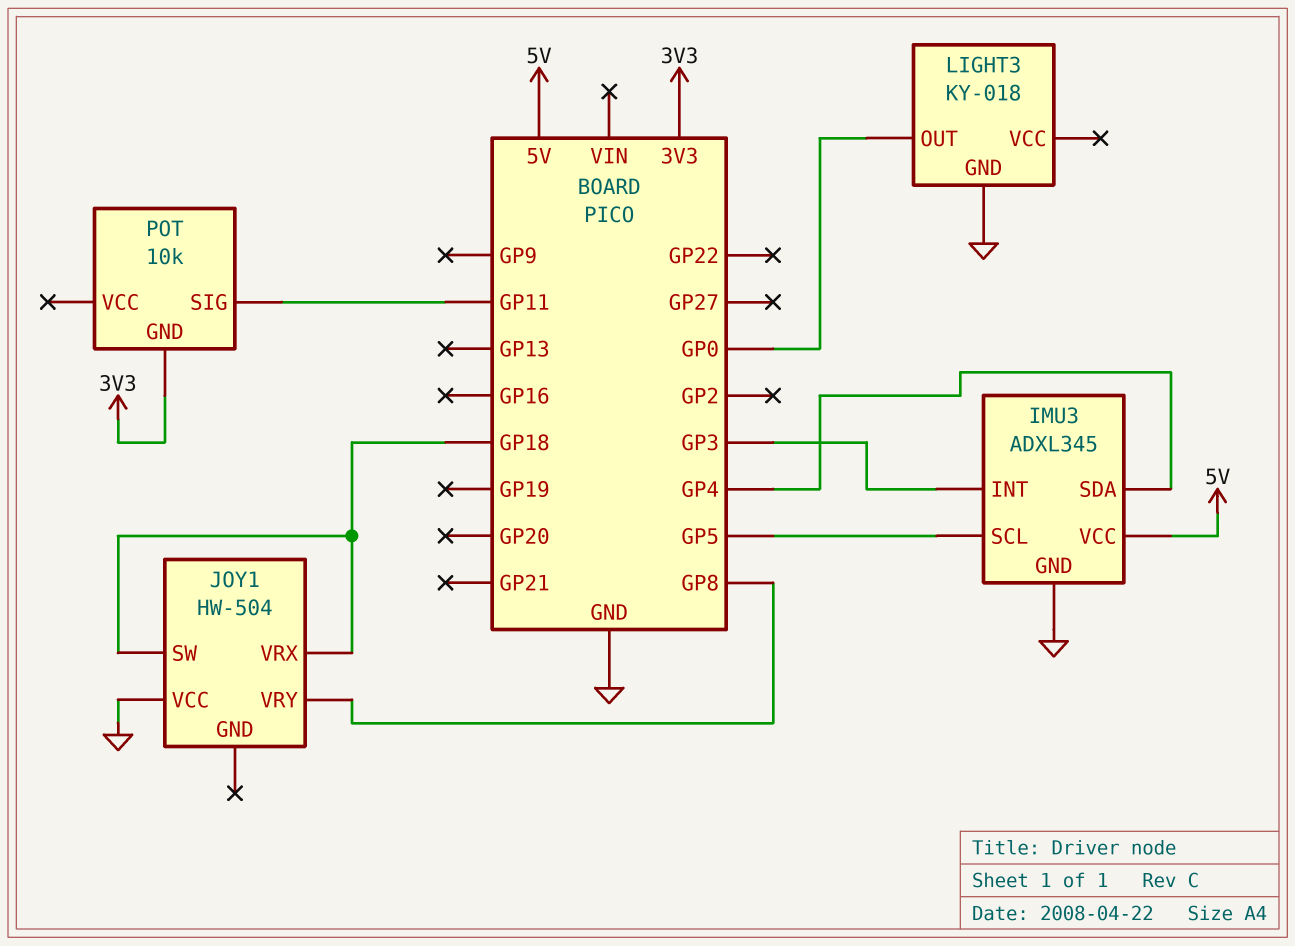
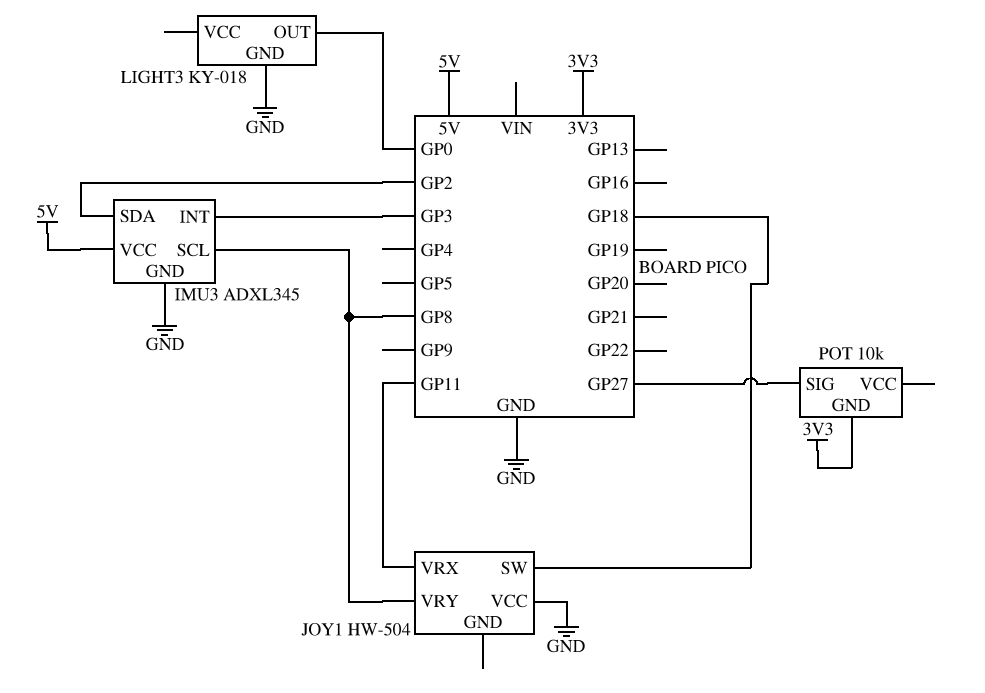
IMU3 pin SCL: GP5 -> GP8
IMU3 pin SDA: GP4 -> GP2
JOY1 pin VRX: GP18 -> GP11
POT pin SIG: GP11 -> GP27

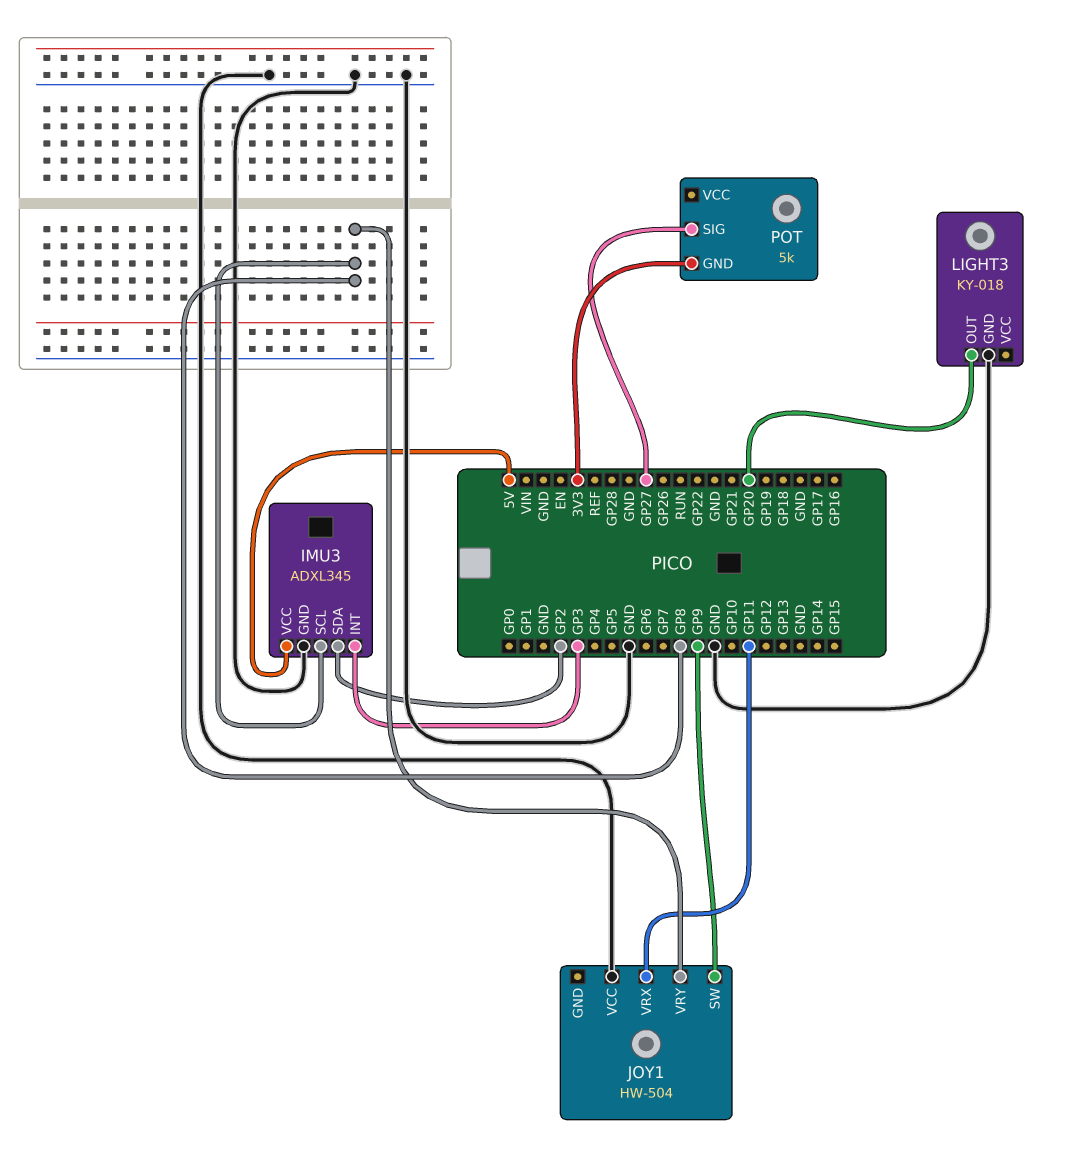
JOY1 pin SW: GP18 -> GP9
LIGHT3 pin OUT: GP0 -> GP20
POT: 10k -> 5k

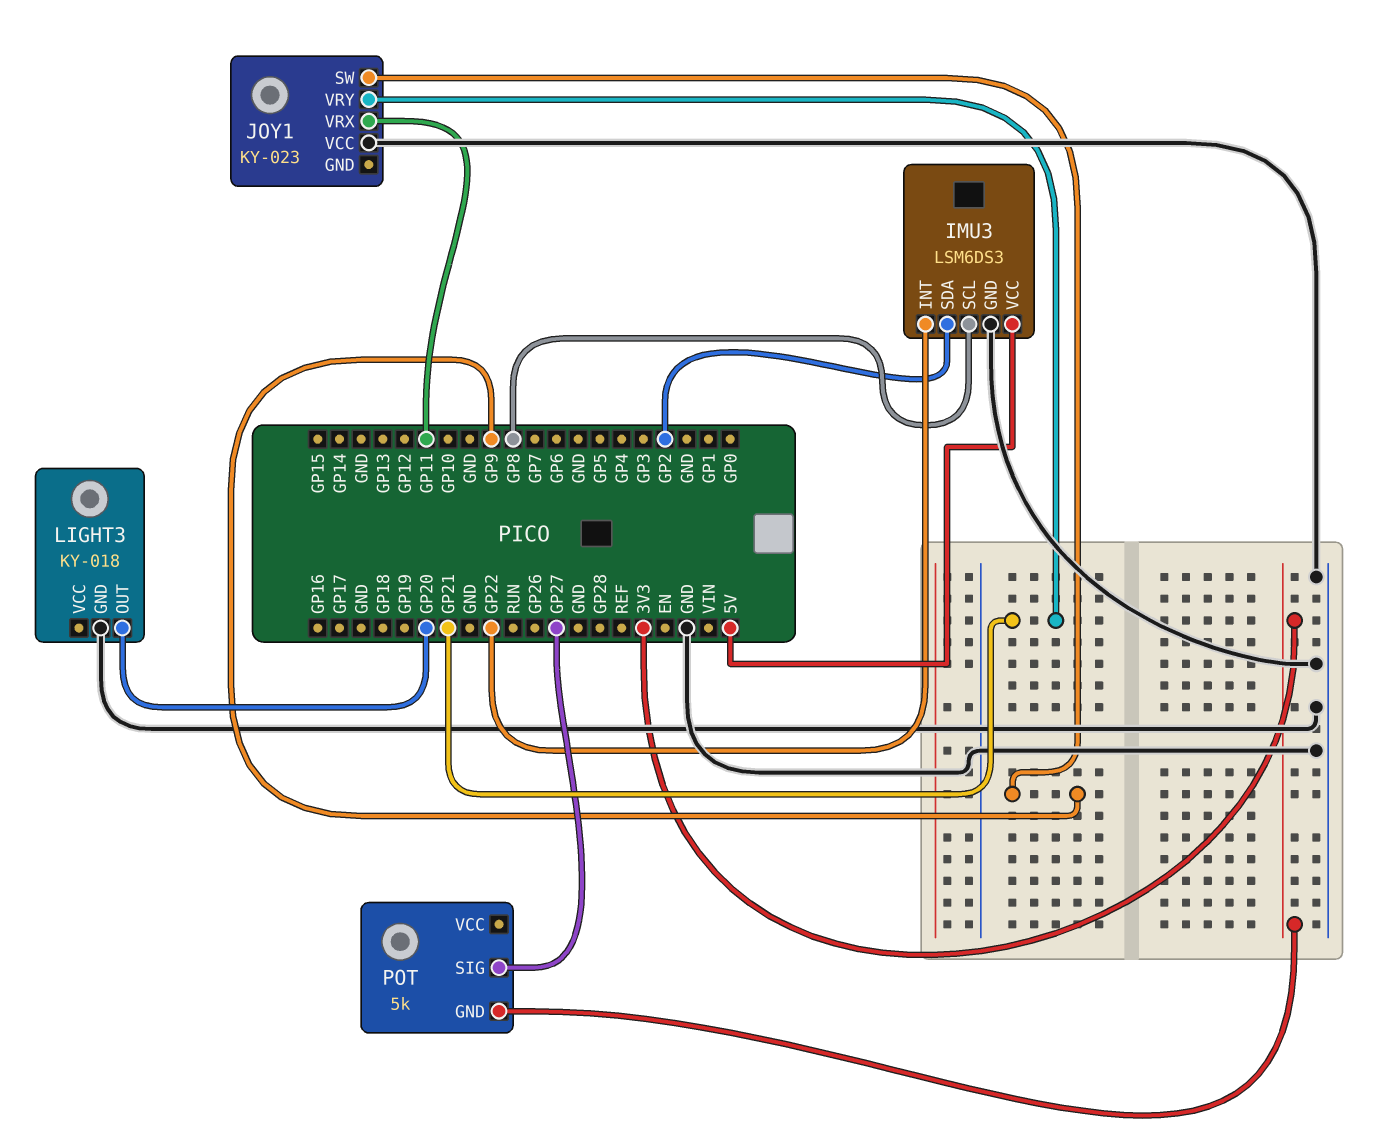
IMU3: ADXL345 -> LSM6DS3
IMU3 pin INT: GP3 -> GP22
JOY1: HW-504 -> KY-023
JOY1 pin VRY: GP8 -> GP21

